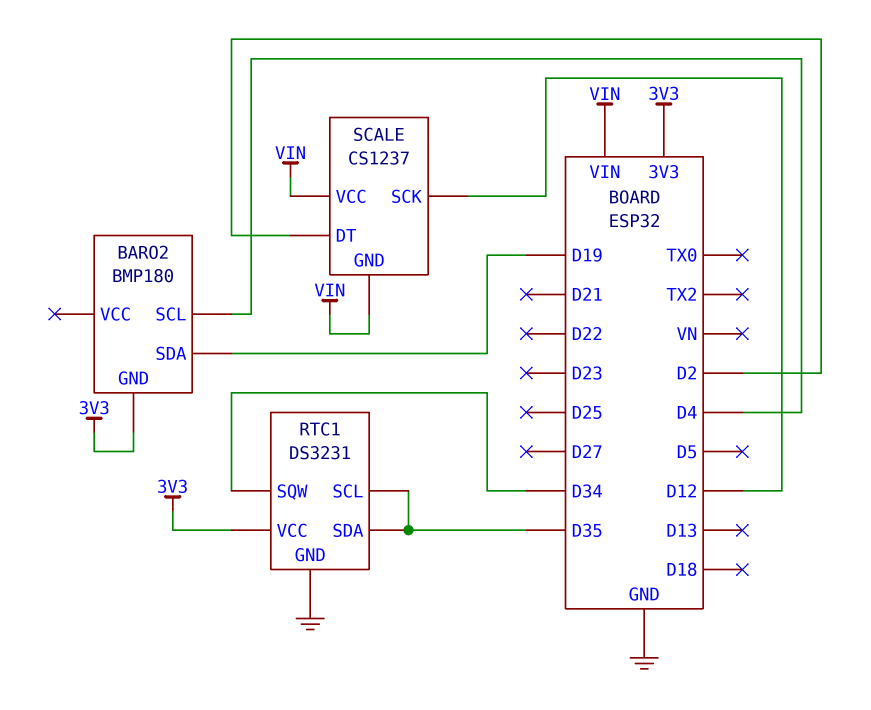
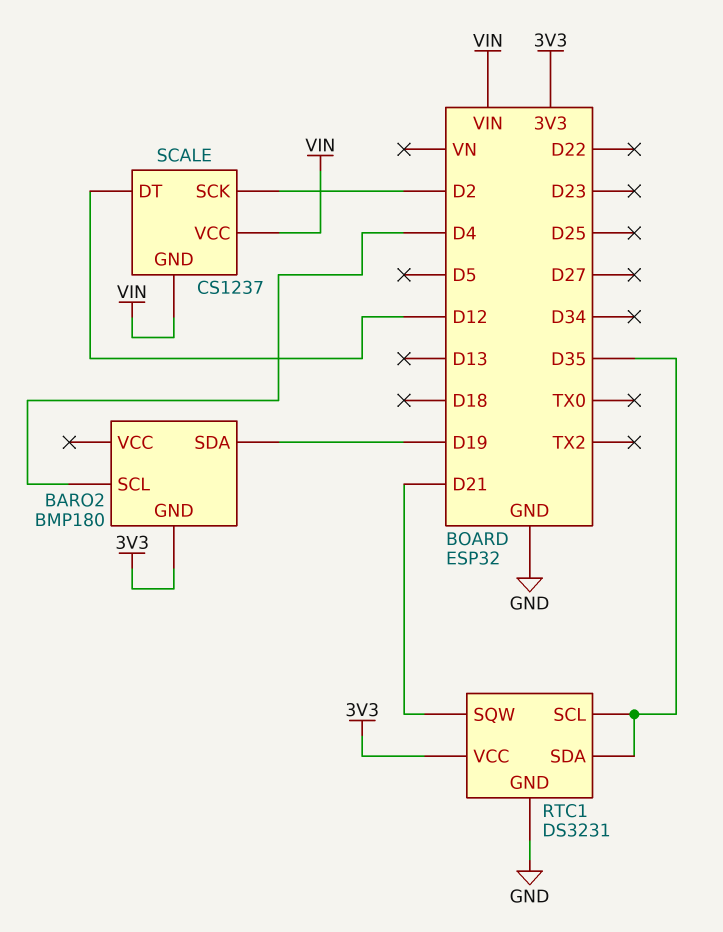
RTC1 pin SQW: D34 -> D21
SCALE pin DT: D2 -> D12
SCALE pin SCK: D12 -> D2

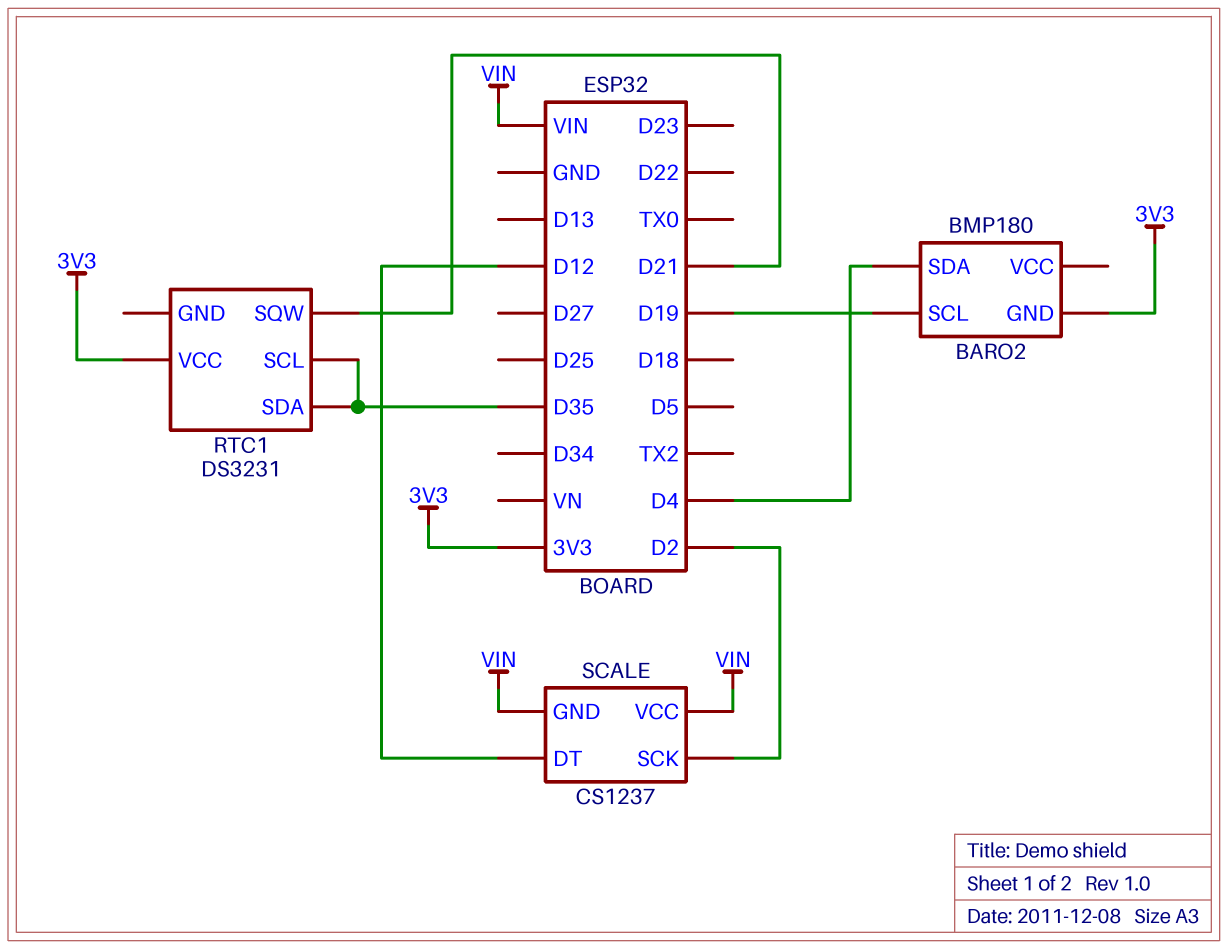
BARO2 pin SCL: D4 -> D19
BARO2 pin SDA: D19 -> D4
RTC1 pin GND: GND -> none

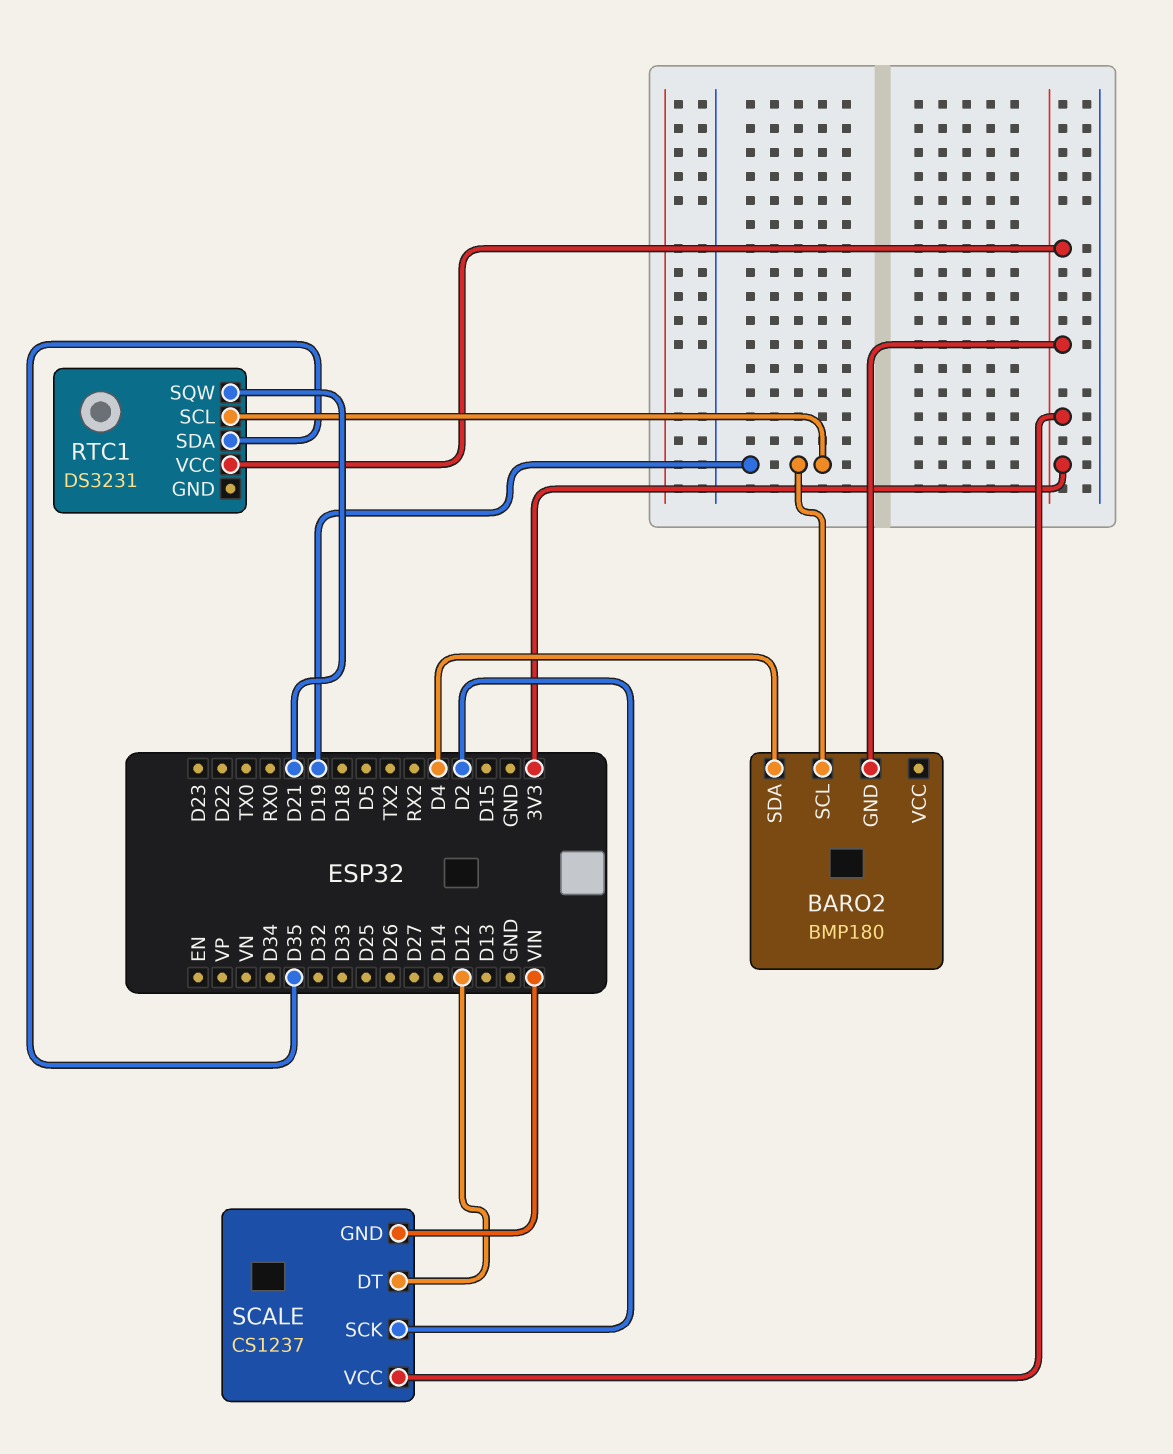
RTC1 pin SCL: D35 -> D19
SCALE pin VCC: VIN -> 3V3

